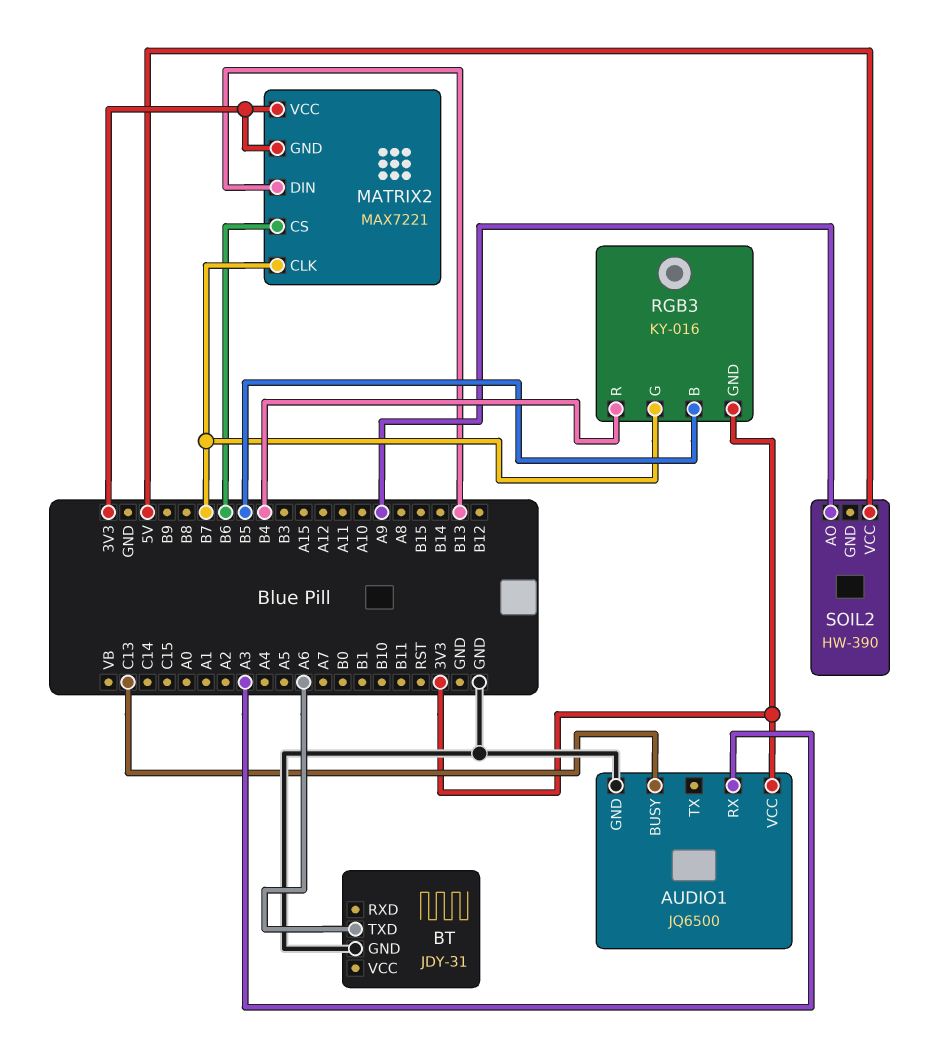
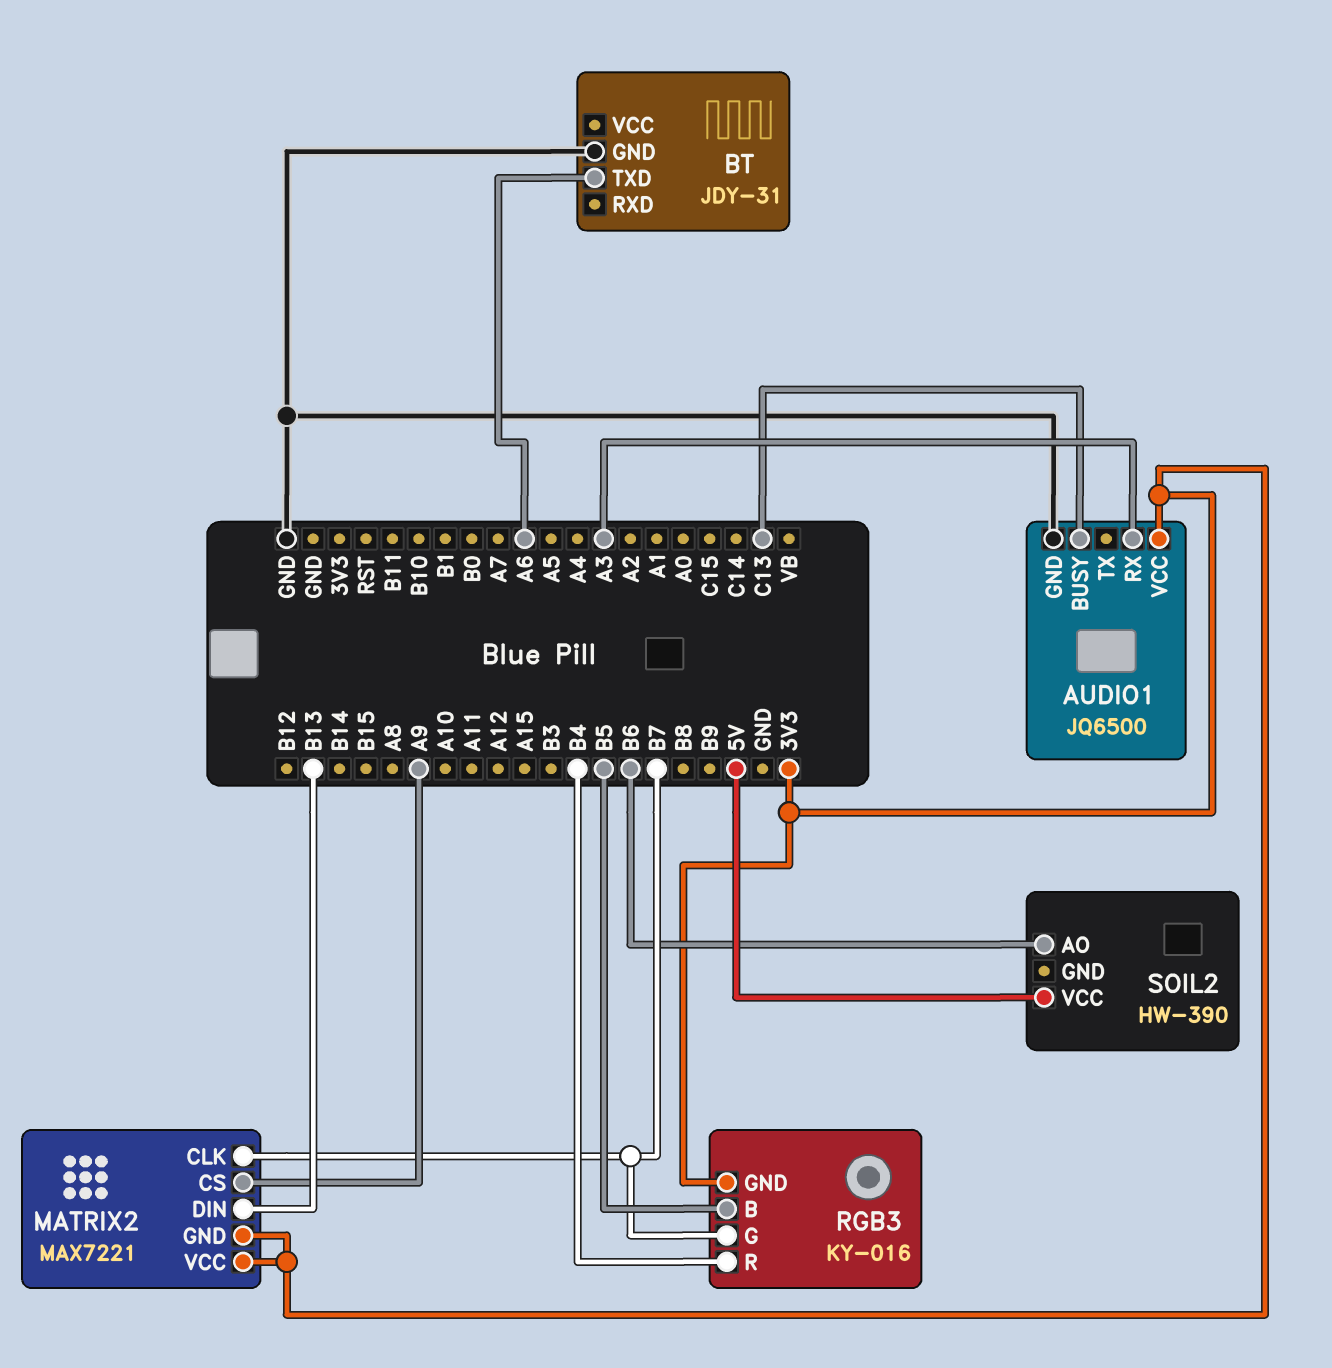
MATRIX2 pin CS: B6 -> A9
SOIL2 pin AO: A9 -> B6

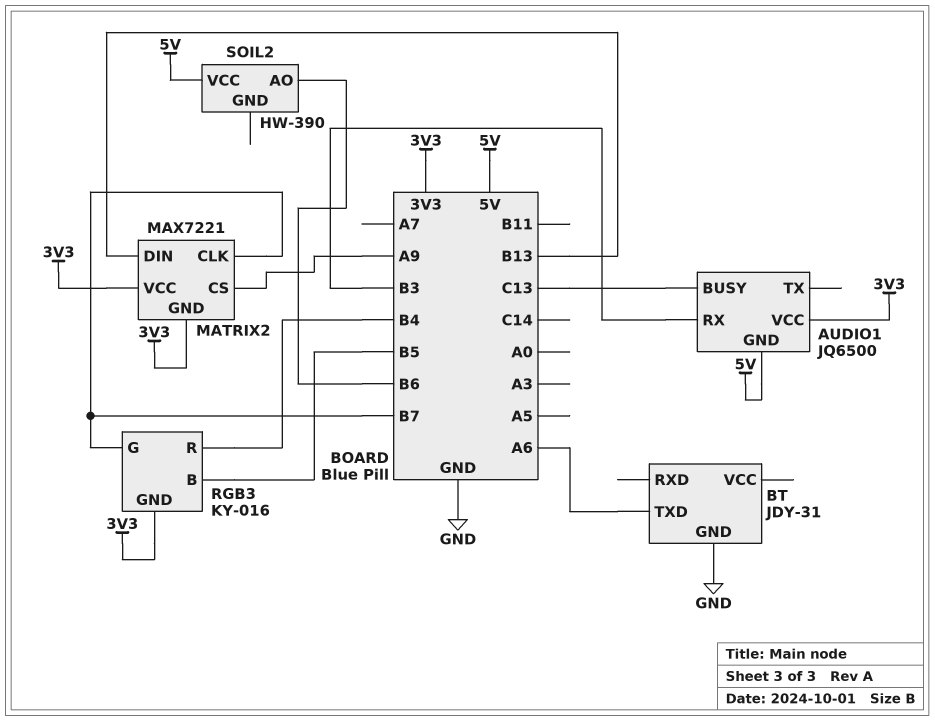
AUDIO1 pin GND: GND -> 5V
AUDIO1 pin RX: A3 -> B3

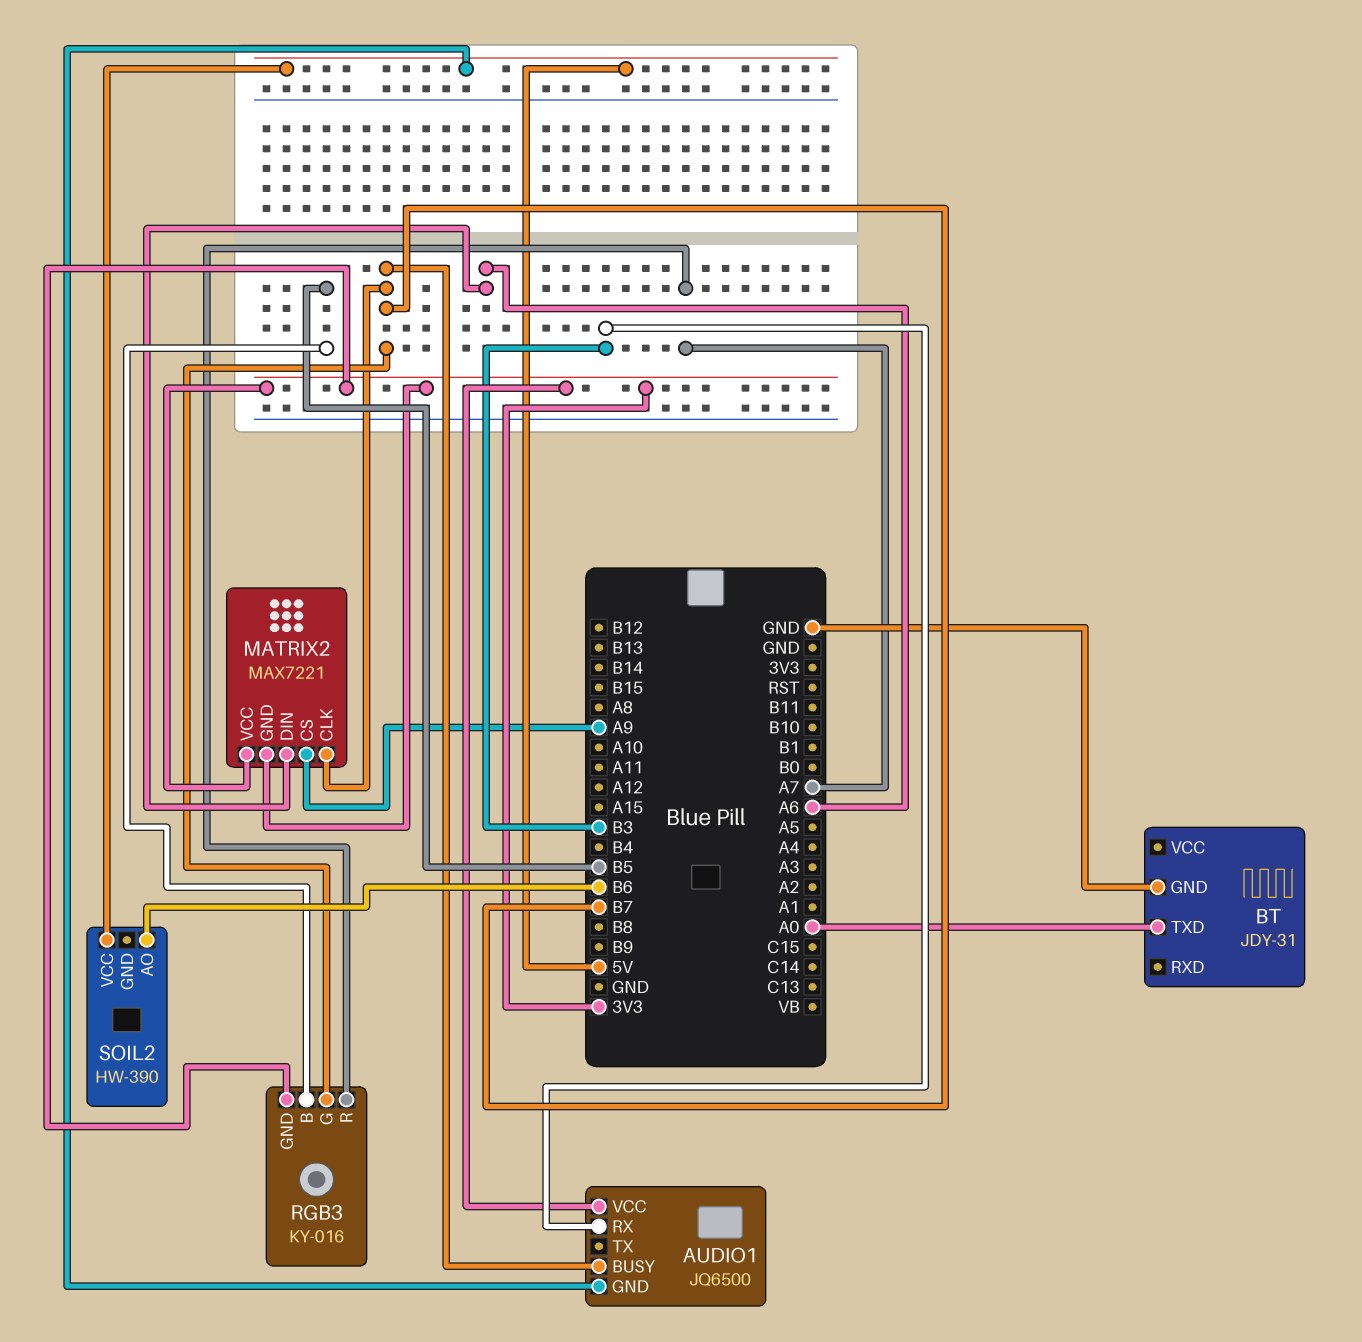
AUDIO1 pin BUSY: C13 -> B7
BT pin TXD: A6 -> A0
MATRIX2 pin DIN: B13 -> A6
RGB3 pin R: B4 -> A7

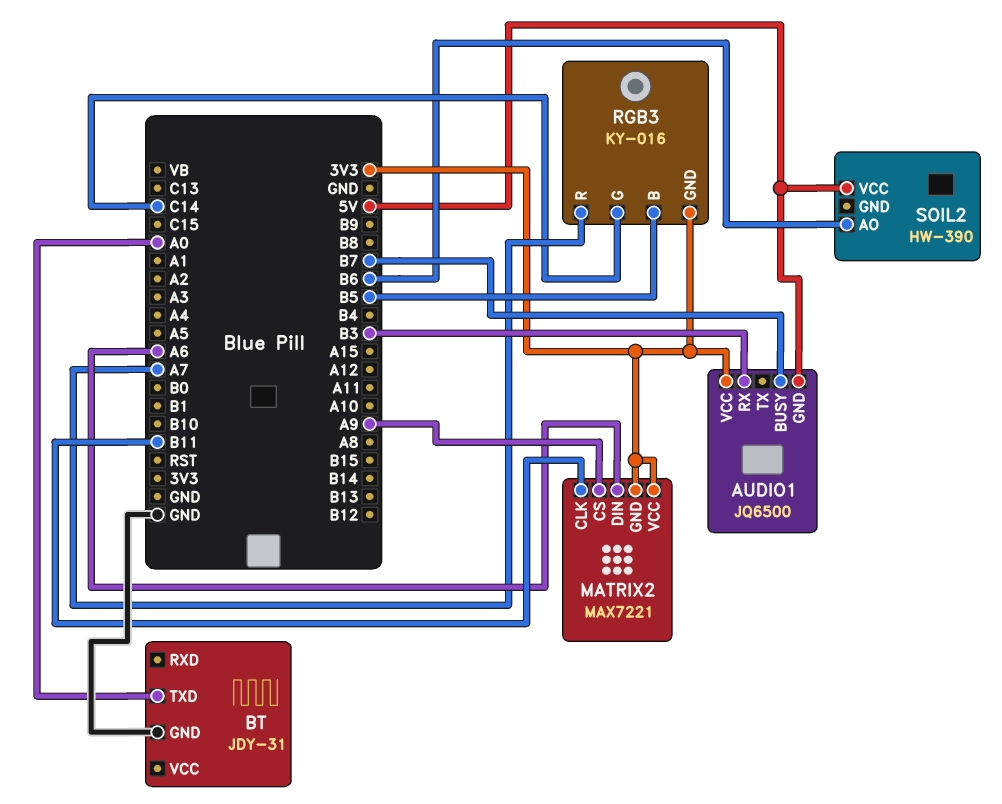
MATRIX2 pin CLK: B7 -> B11
RGB3 pin G: B7 -> C14

